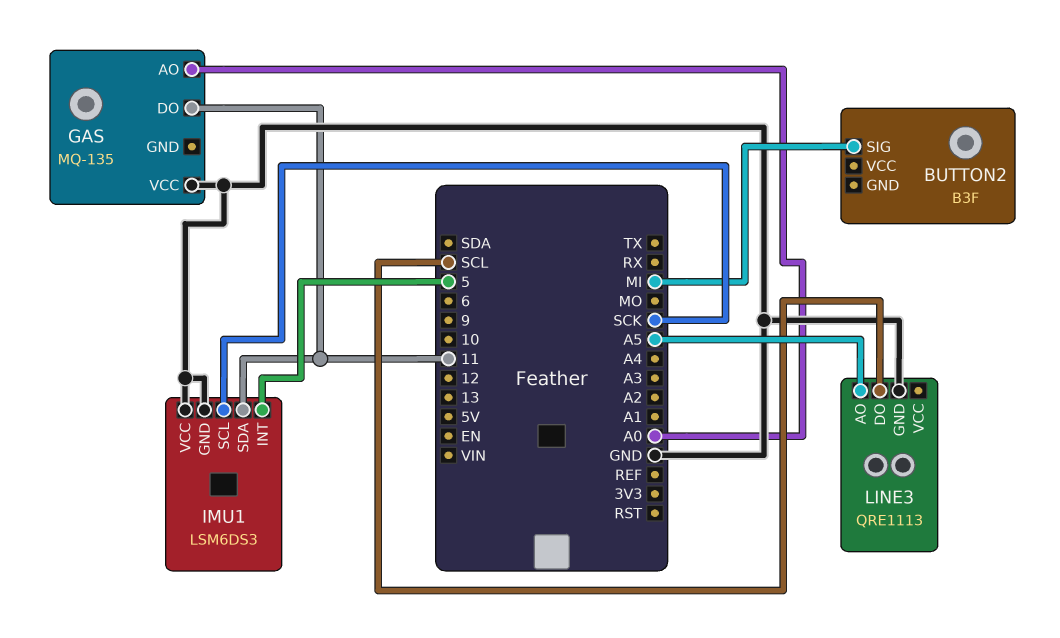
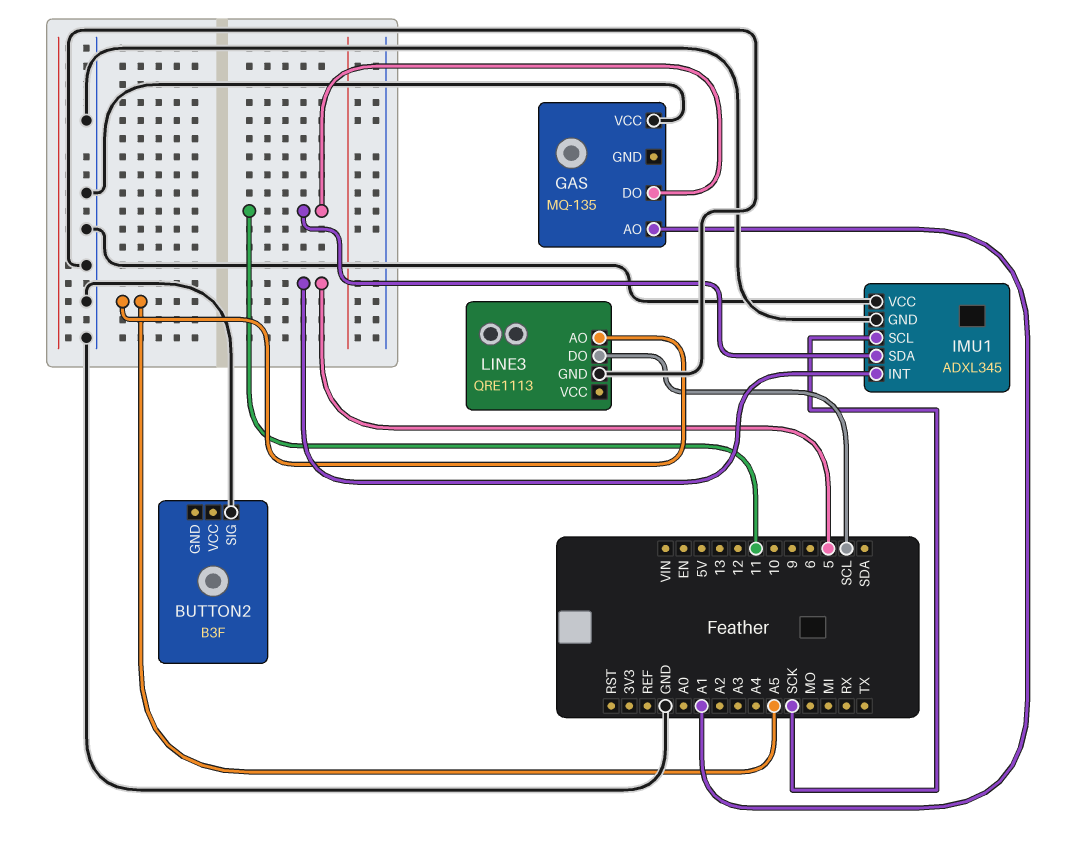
BUTTON2 pin SIG: MI -> GND
GAS pin AO: A0 -> A1
IMU1: LSM6DS3 -> ADXL345

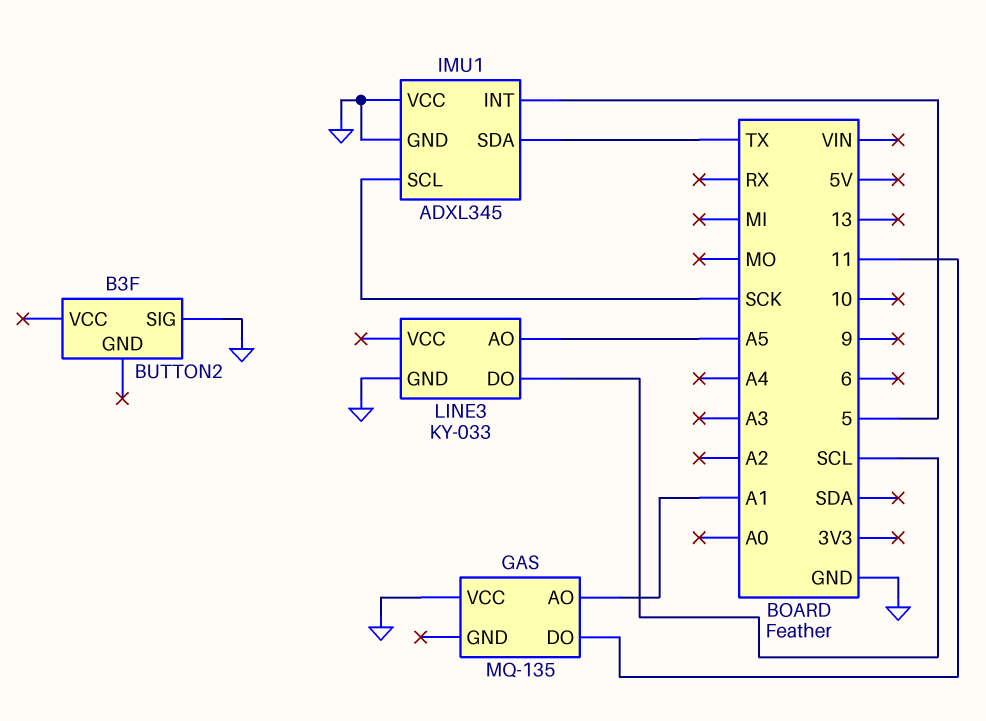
IMU1 pin SDA: 11 -> TX
LINE3: QRE1113 -> KY-033

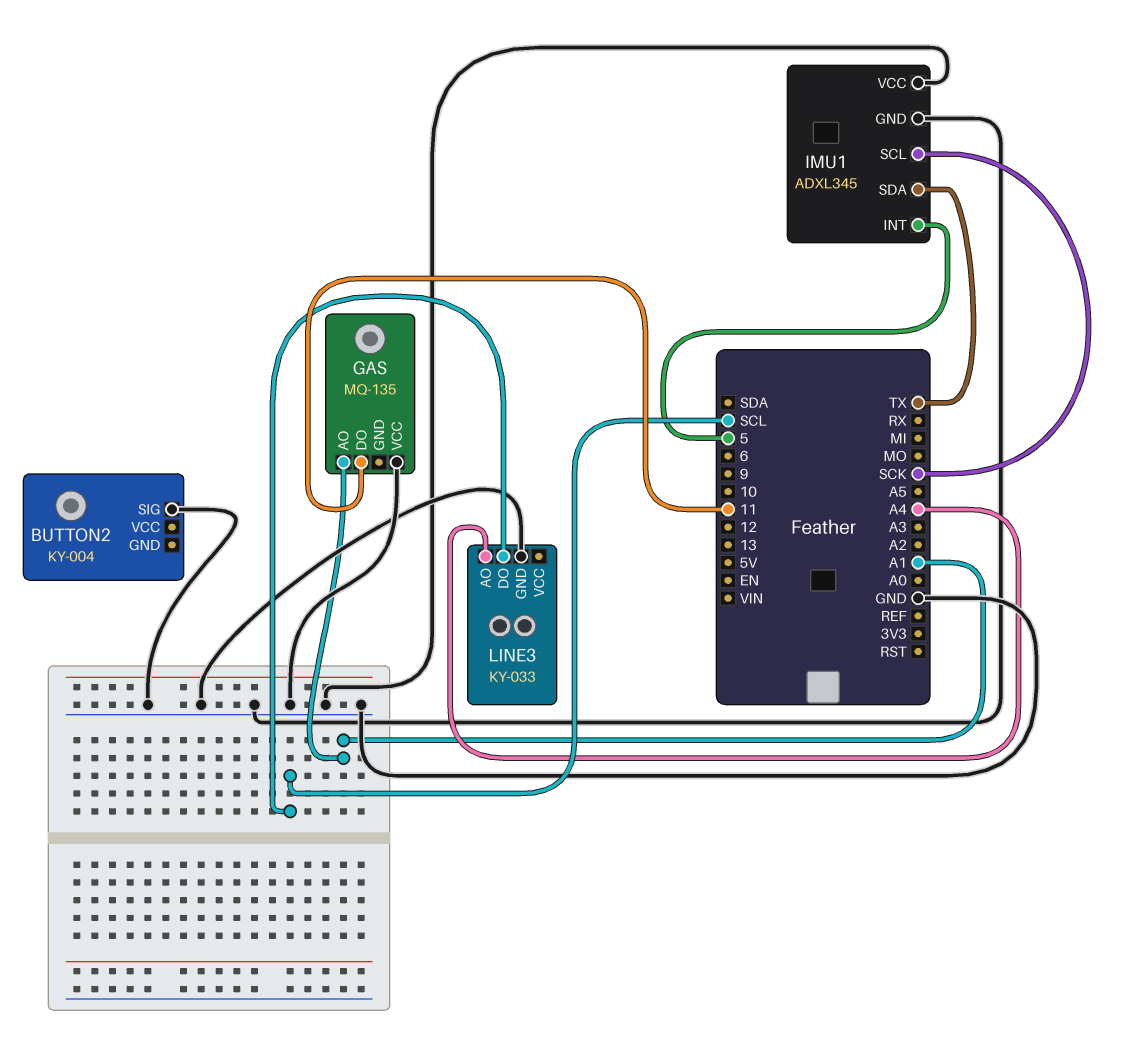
BUTTON2: B3F -> KY-004
LINE3 pin AO: A5 -> A4

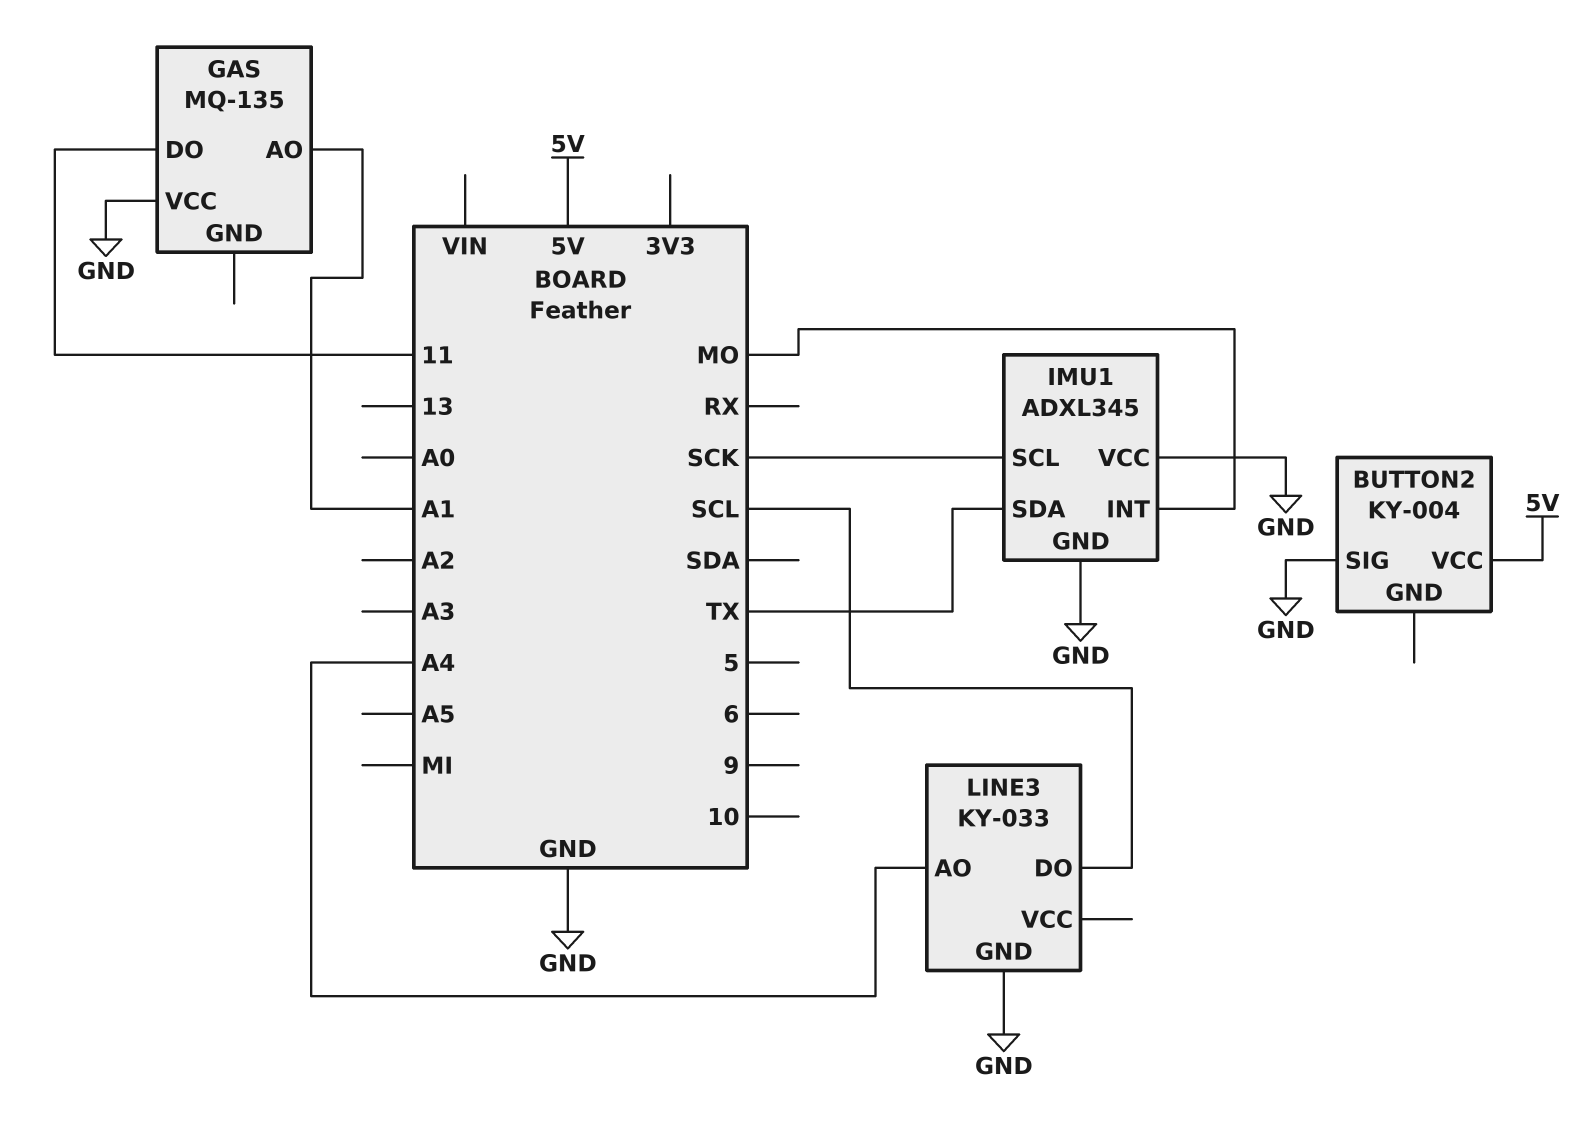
BUTTON2 pin VCC: none -> 5V
IMU1 pin INT: 5 -> MO

